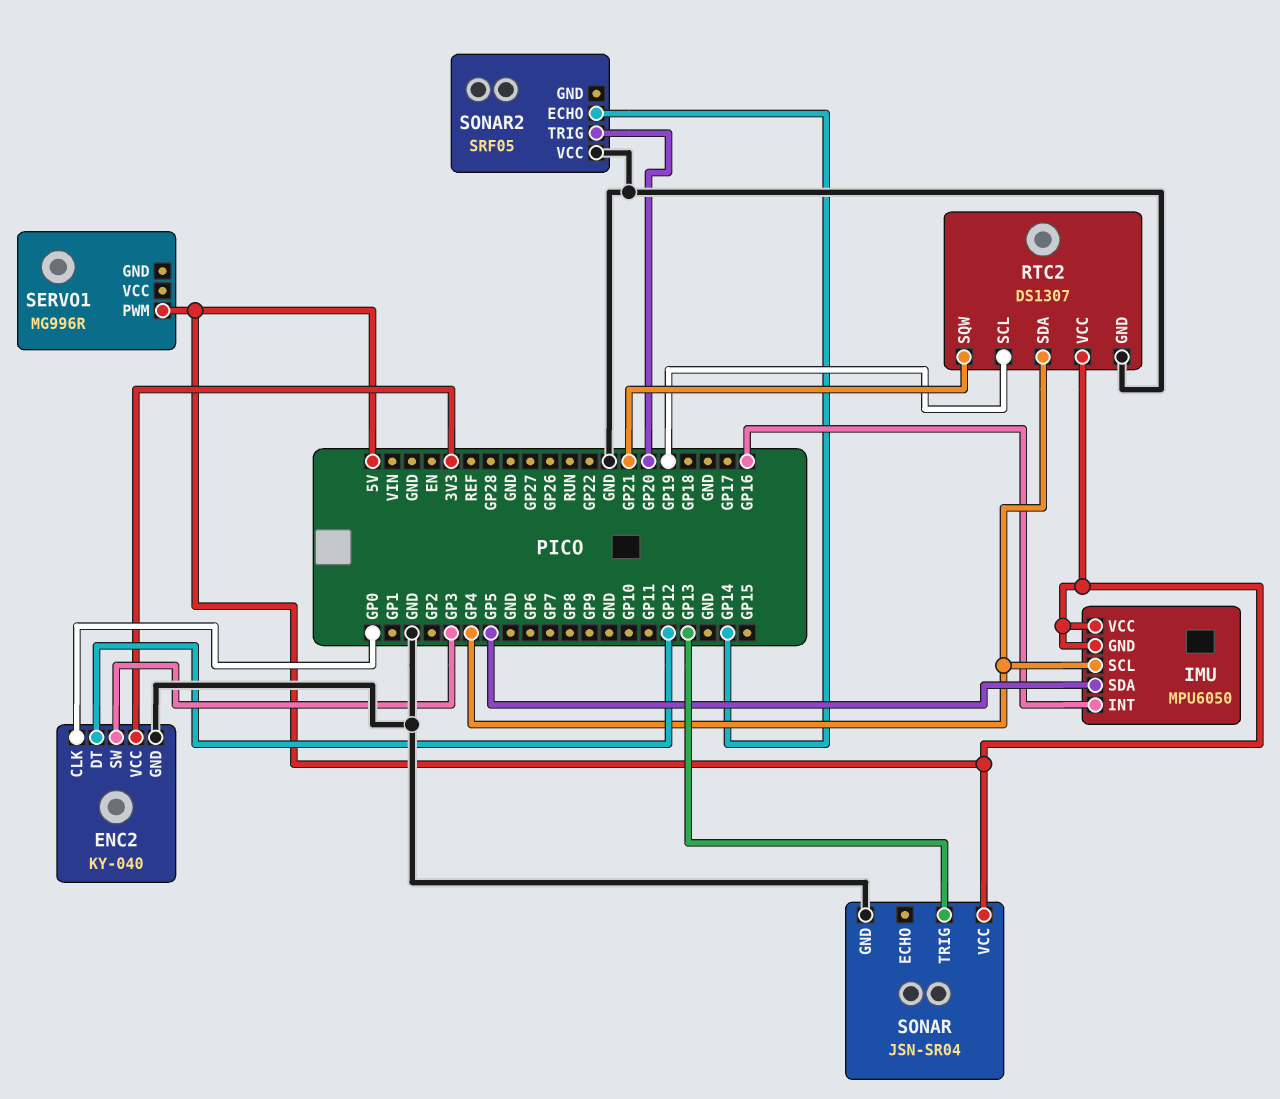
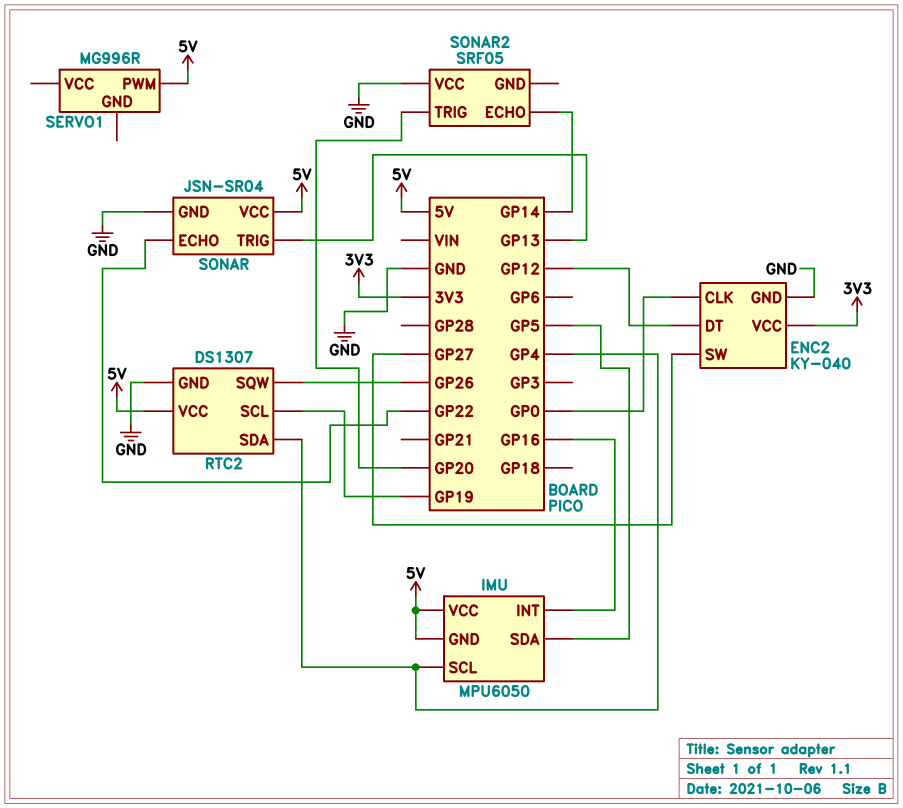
ENC2 pin SW: GP3 -> GP27
RTC2 pin SQW: GP21 -> GP26
SONAR pin ECHO: none -> GP22

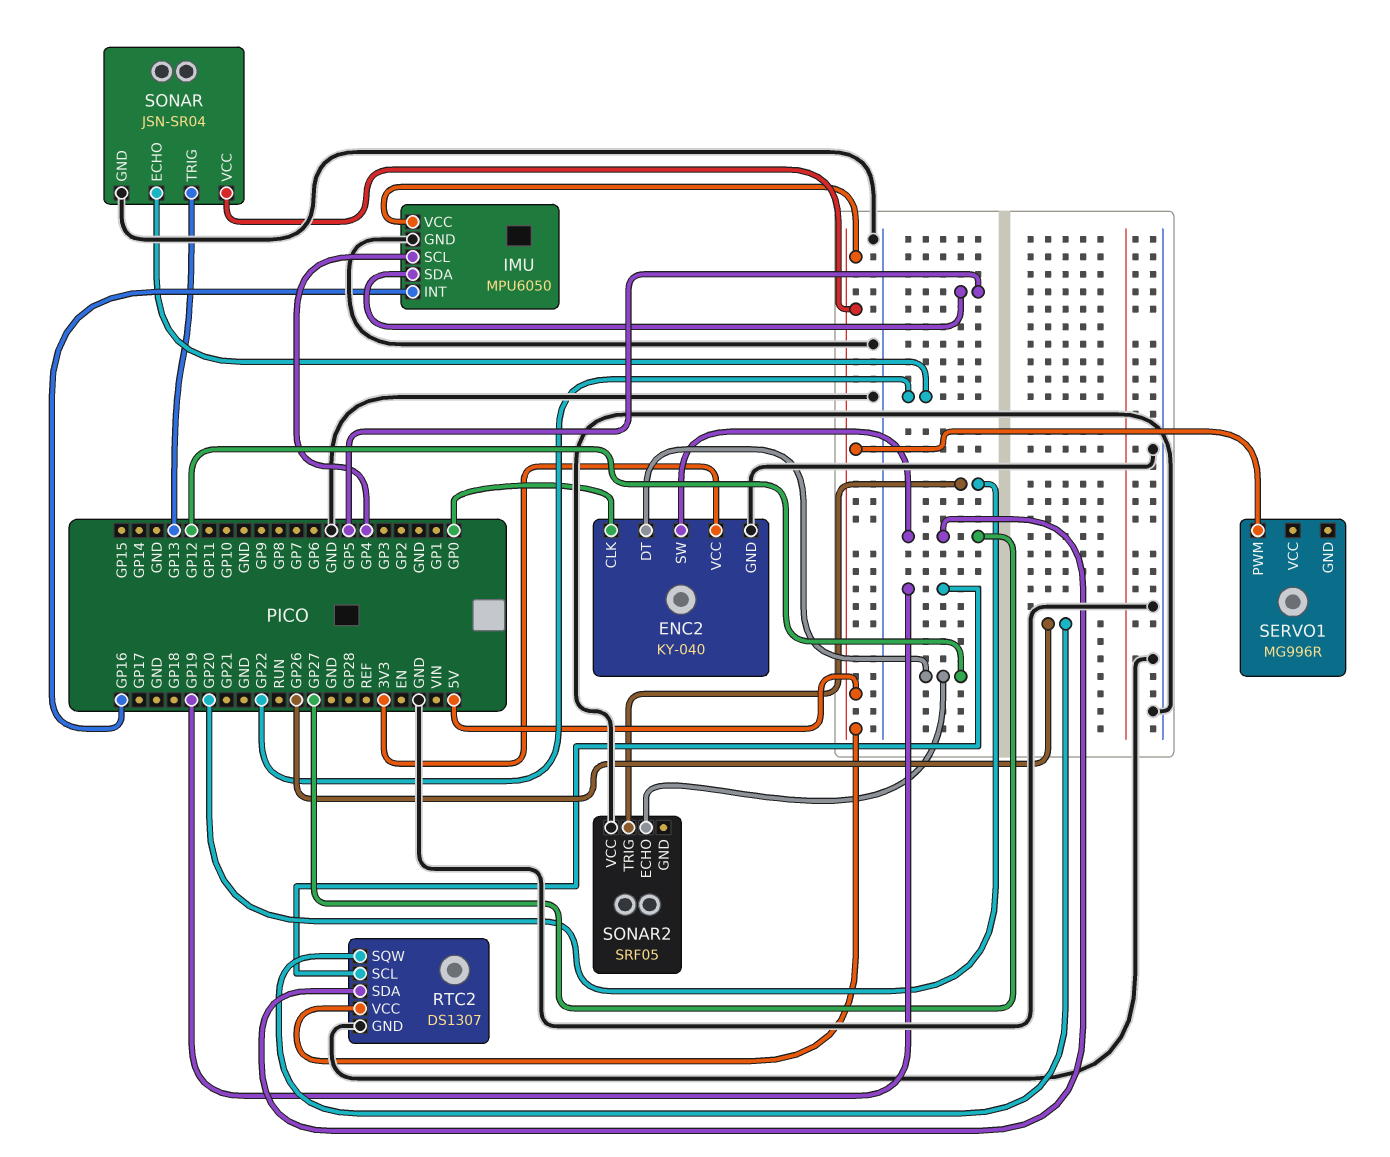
IMU pin GND: 5V -> GND
RTC2 pin SDA: GP4 -> GP27
SONAR2 pin ECHO: GP14 -> GP12

